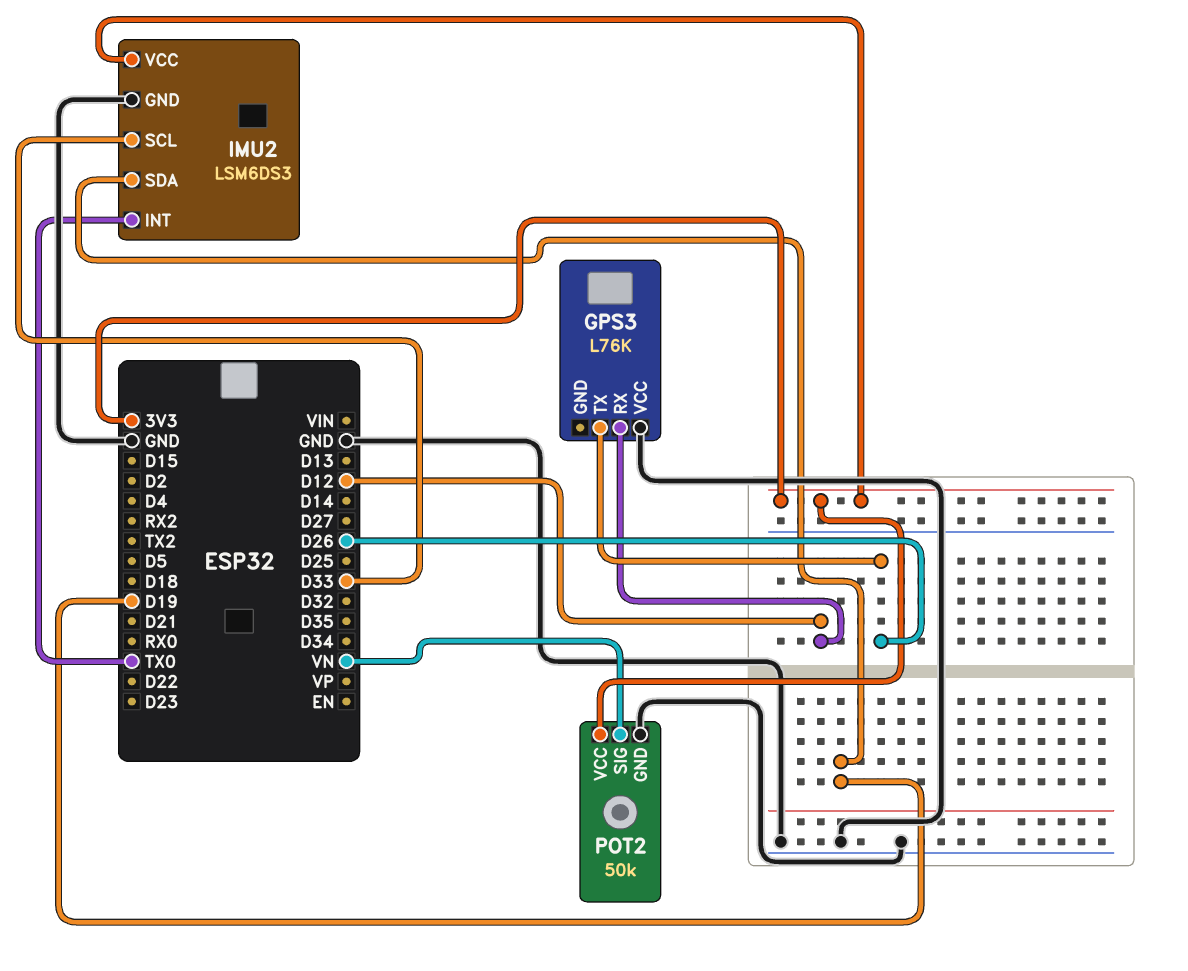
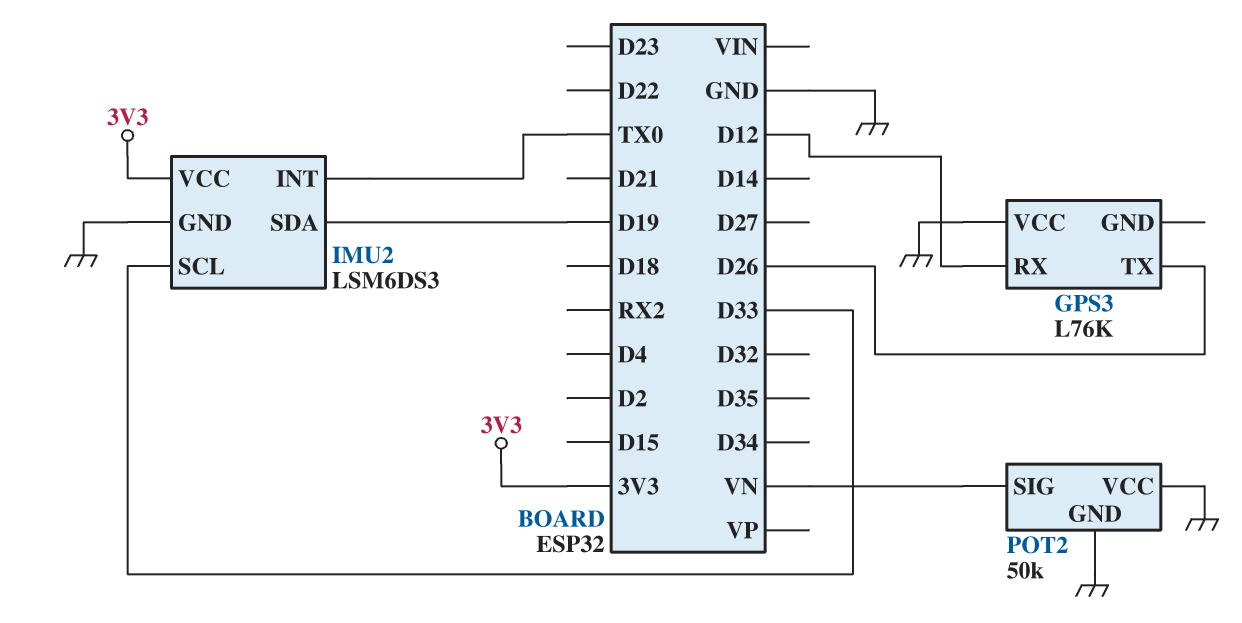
POT2 pin VCC: 3V3 -> GND

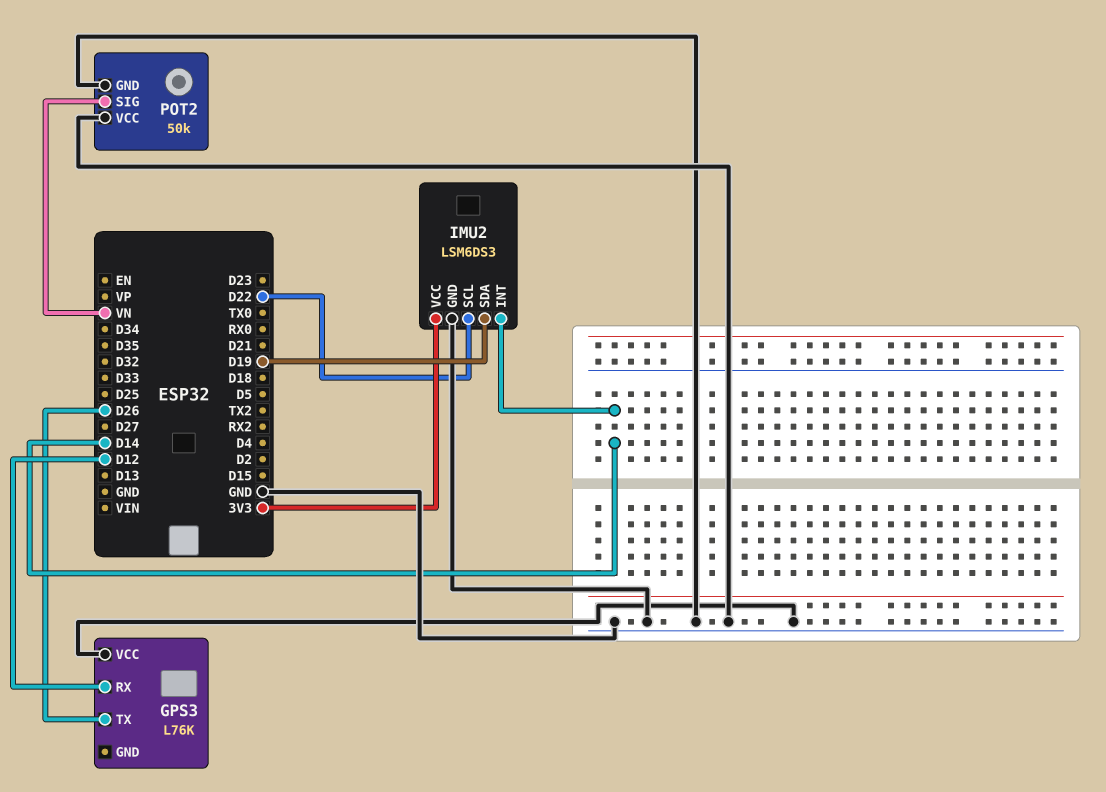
IMU2 pin INT: TX0 -> D14
IMU2 pin SCL: D33 -> D22

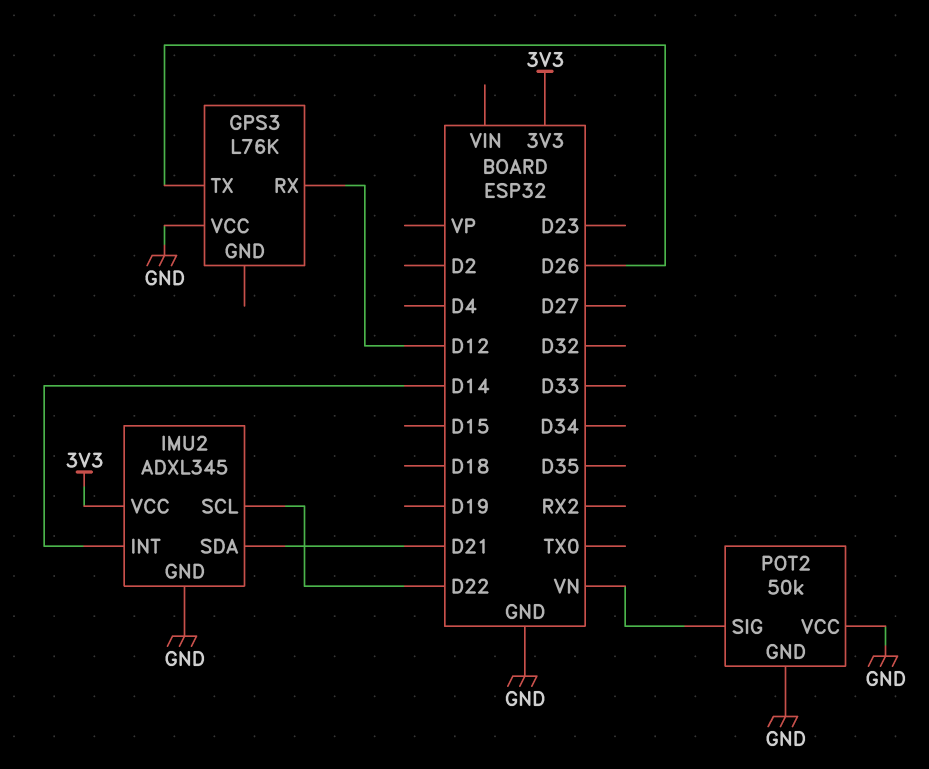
IMU2: LSM6DS3 -> ADXL345
IMU2 pin SDA: D19 -> D21

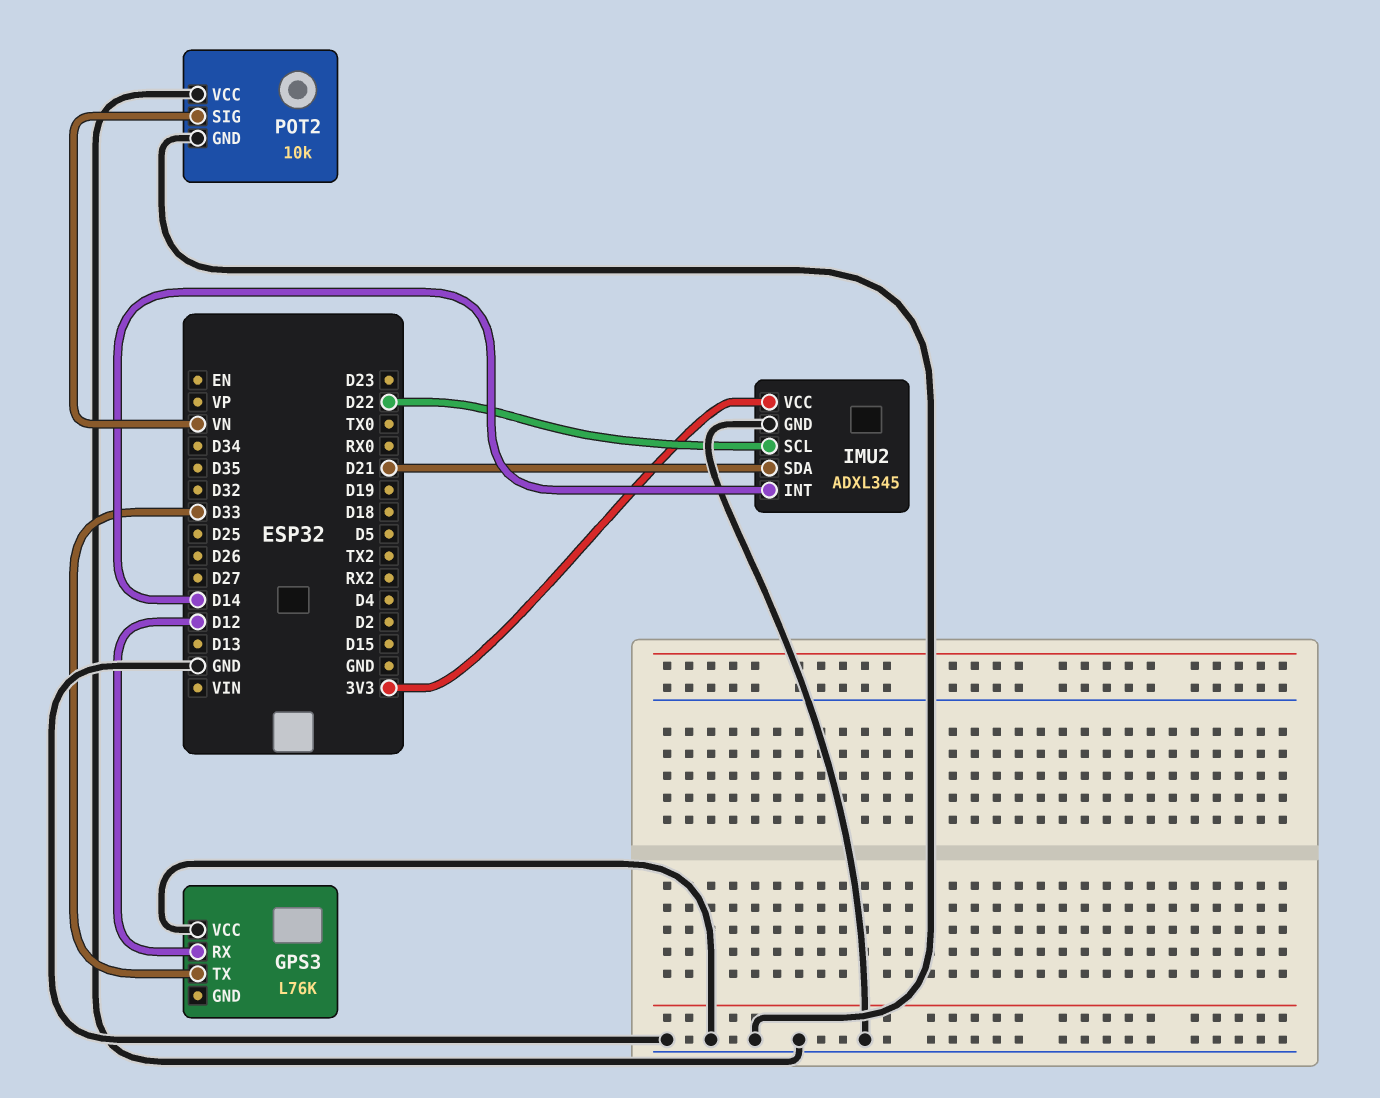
GPS3 pin TX: D26 -> D33
POT2: 50k -> 10k

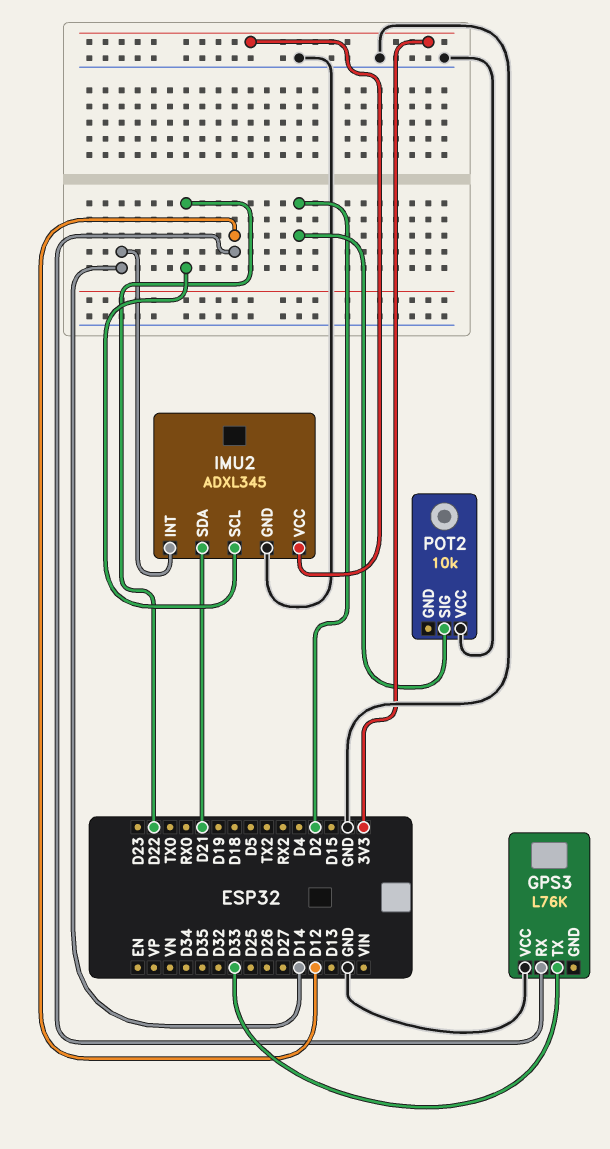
POT2 pin GND: GND -> none
POT2 pin SIG: VN -> D2

